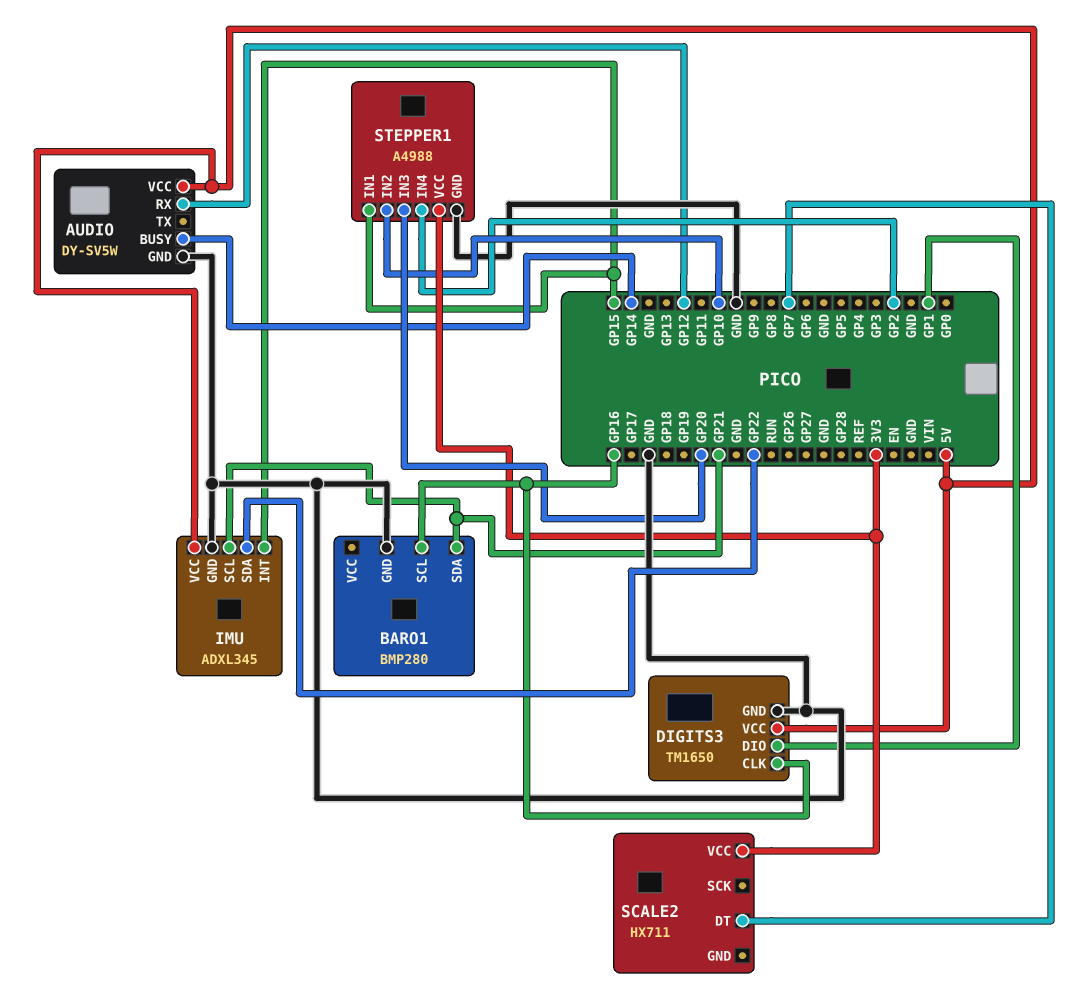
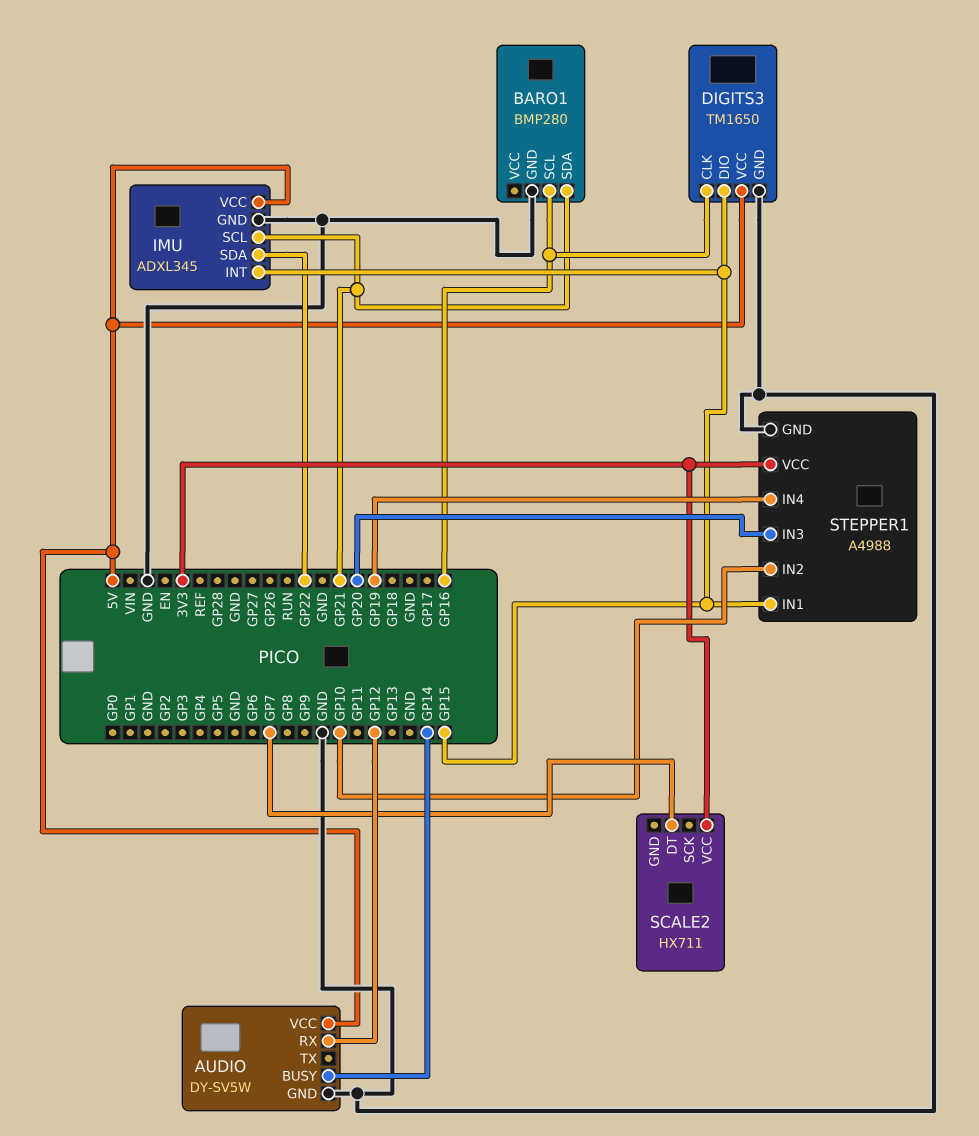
DIGITS3 pin DIO: GP1 -> GP15
STEPPER1 pin IN4: GP2 -> GP19

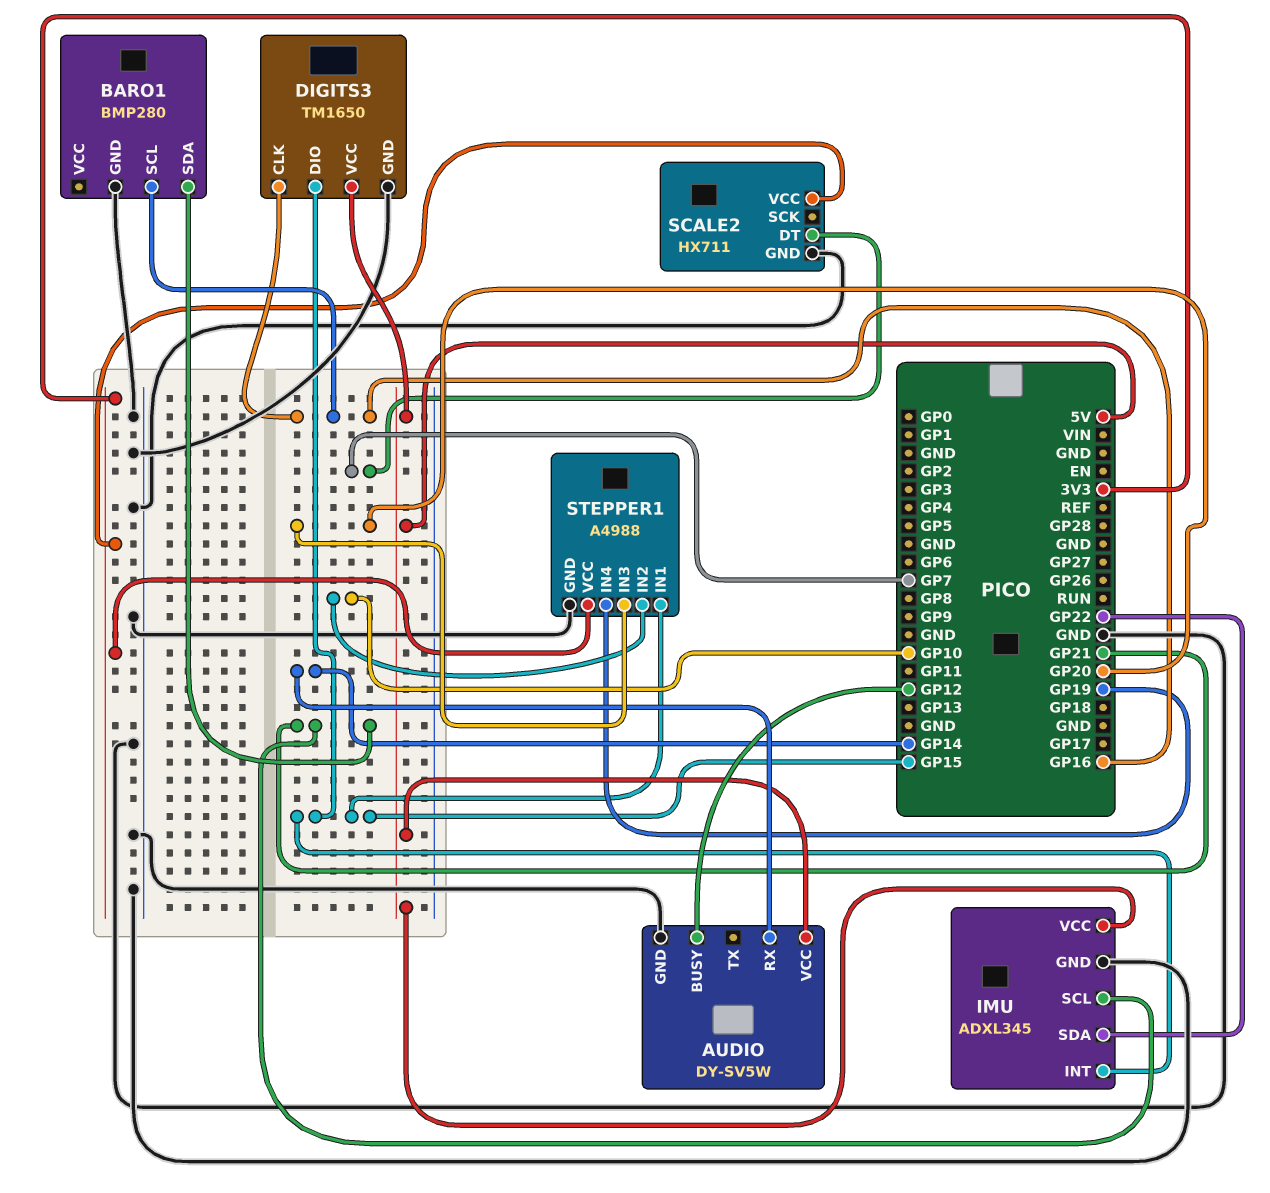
AUDIO pin BUSY: GP14 -> GP12
AUDIO pin RX: GP12 -> GP14
SCALE2 pin GND: none -> GND

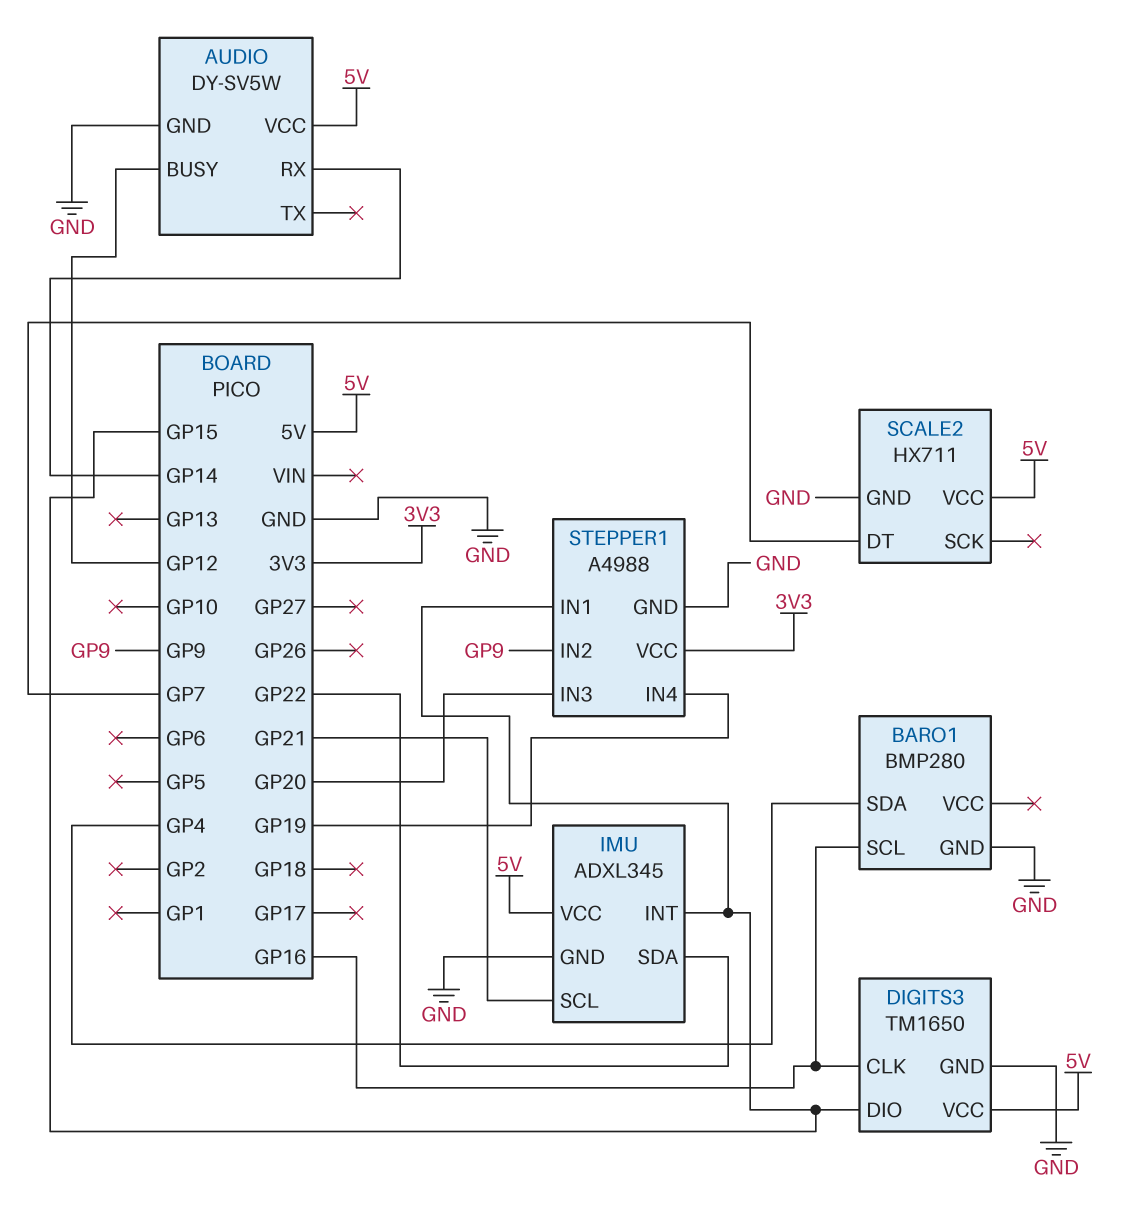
BARO1 pin SDA: GP21 -> GP4
SCALE2 pin VCC: 3V3 -> 5V
STEPPER1 pin IN2: GP10 -> GP9

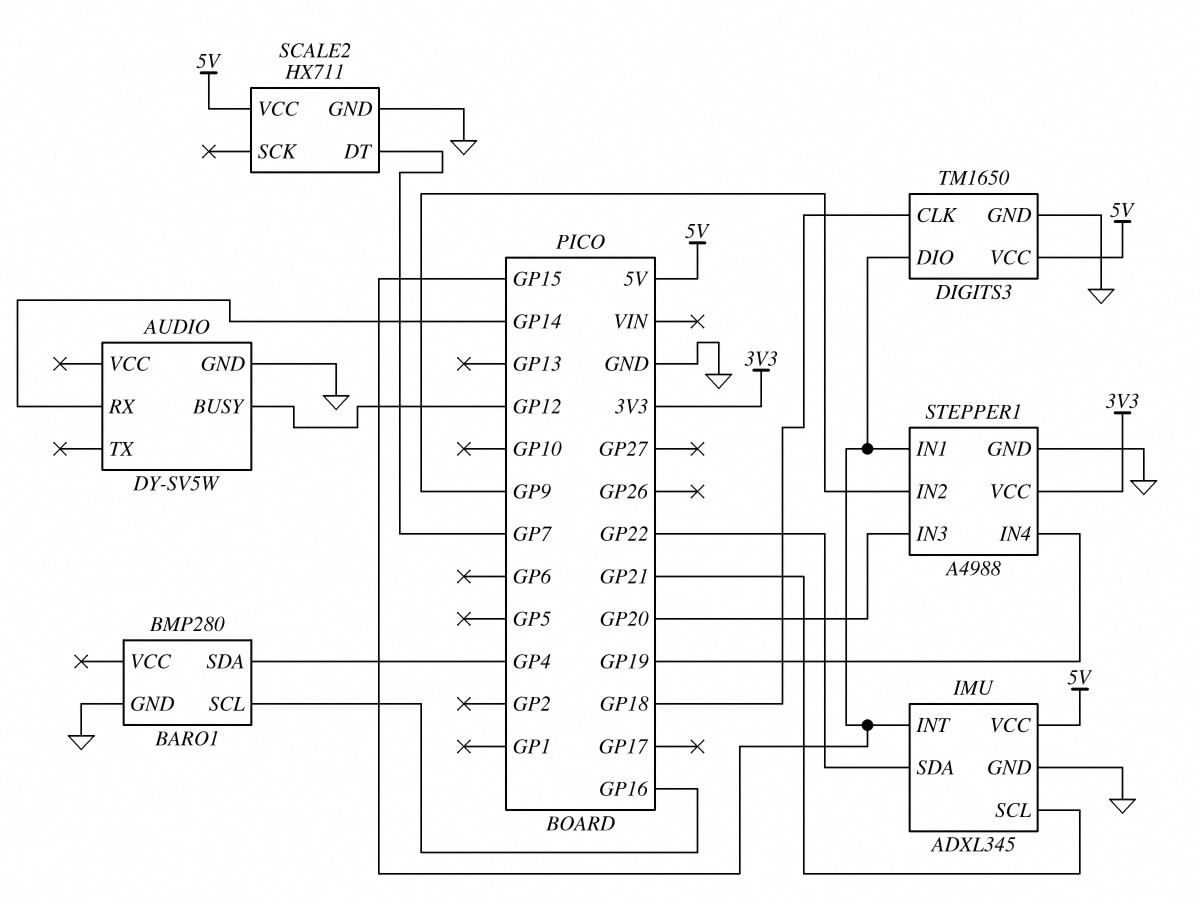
AUDIO pin VCC: 5V -> none
DIGITS3 pin CLK: GP16 -> GP18

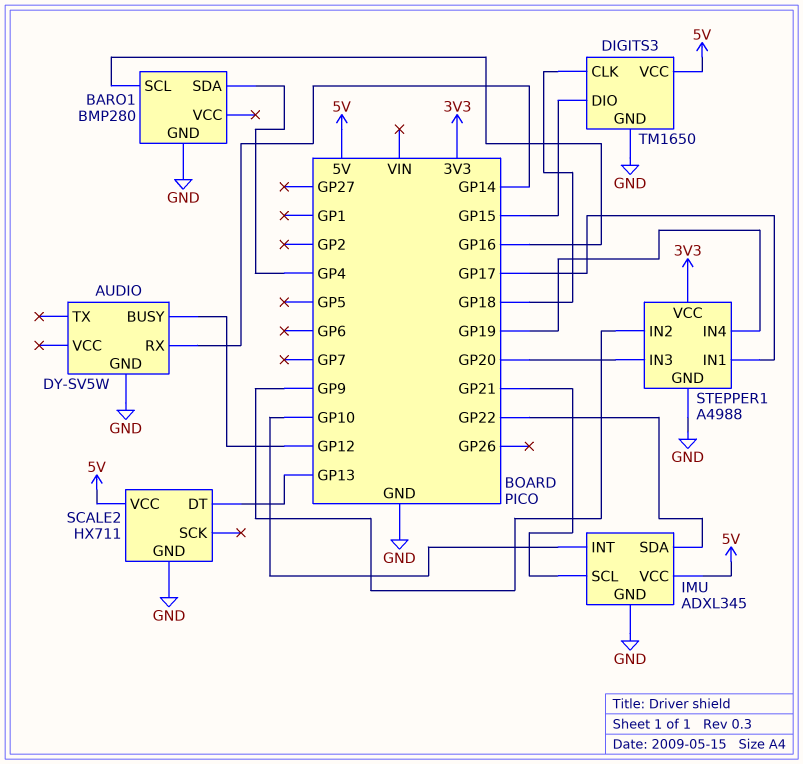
IMU pin INT: GP15 -> GP10
SCALE2 pin DT: GP7 -> GP13
STEPPER1 pin IN1: GP15 -> GP17

